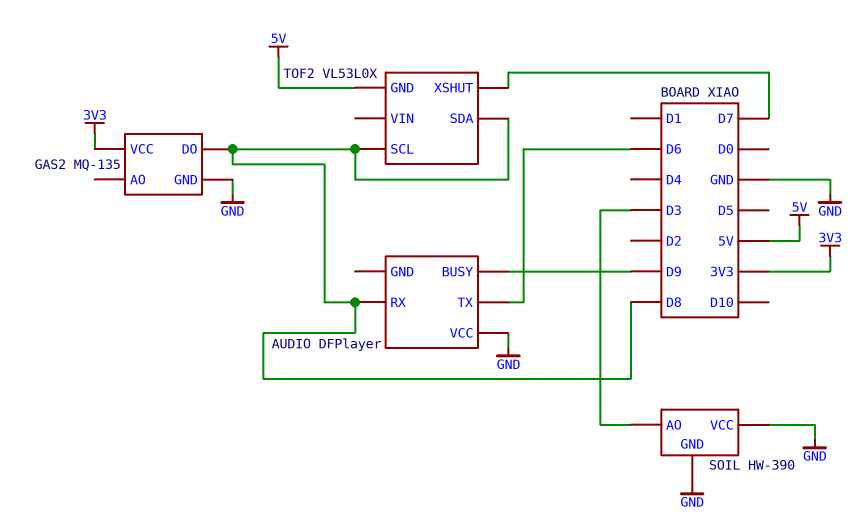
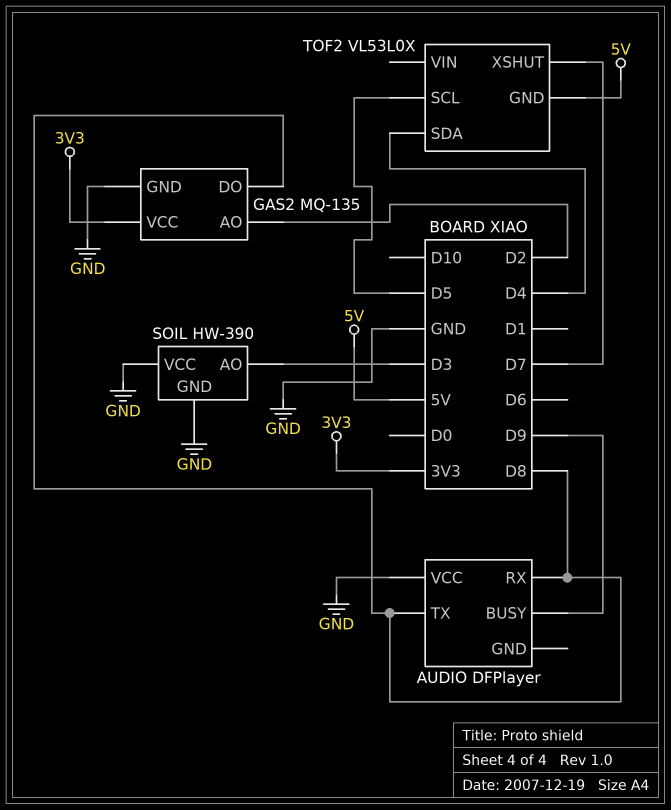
AUDIO pin TX: D6 -> D8
GAS2 pin AO: none -> D2
TOF2 pin SCL: D8 -> D5
TOF2 pin SDA: D8 -> D4

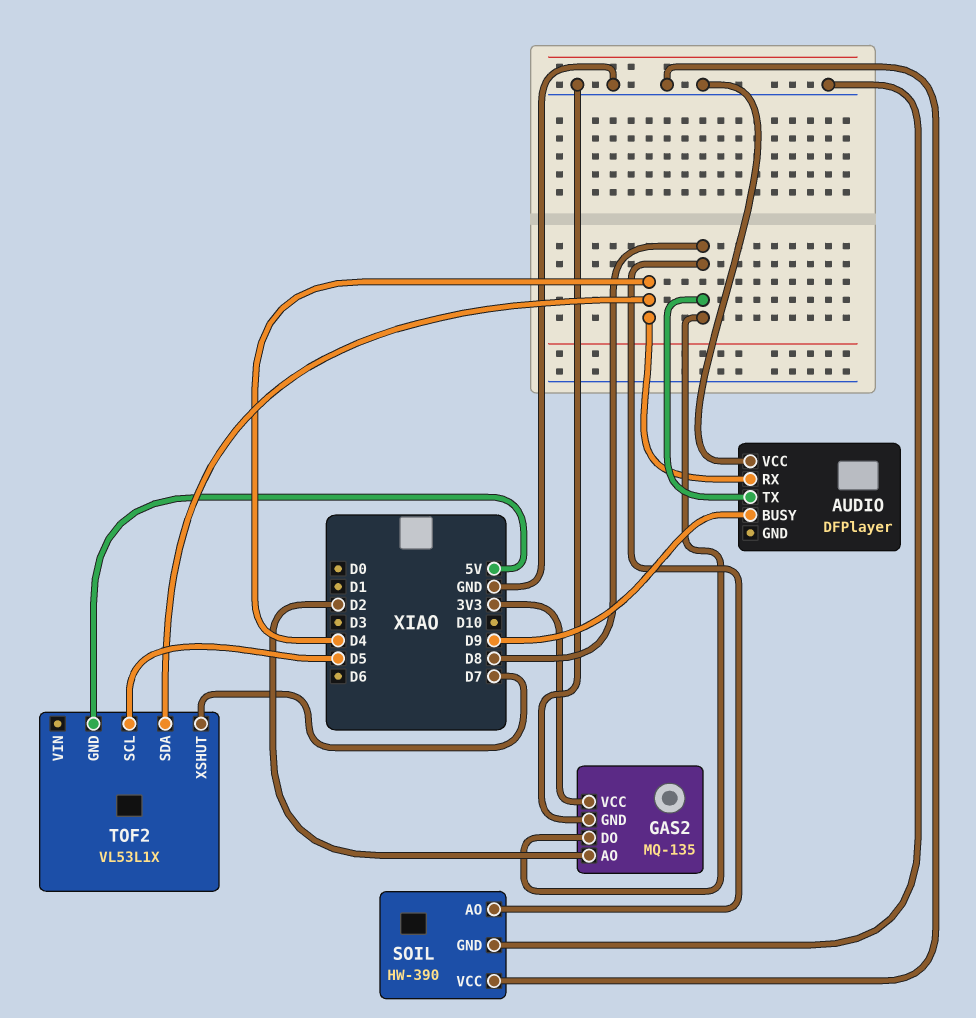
AUDIO pin RX: D8 -> D4
SOIL pin AO: D3 -> D8
TOF2: VL53L0X -> VL53L1X

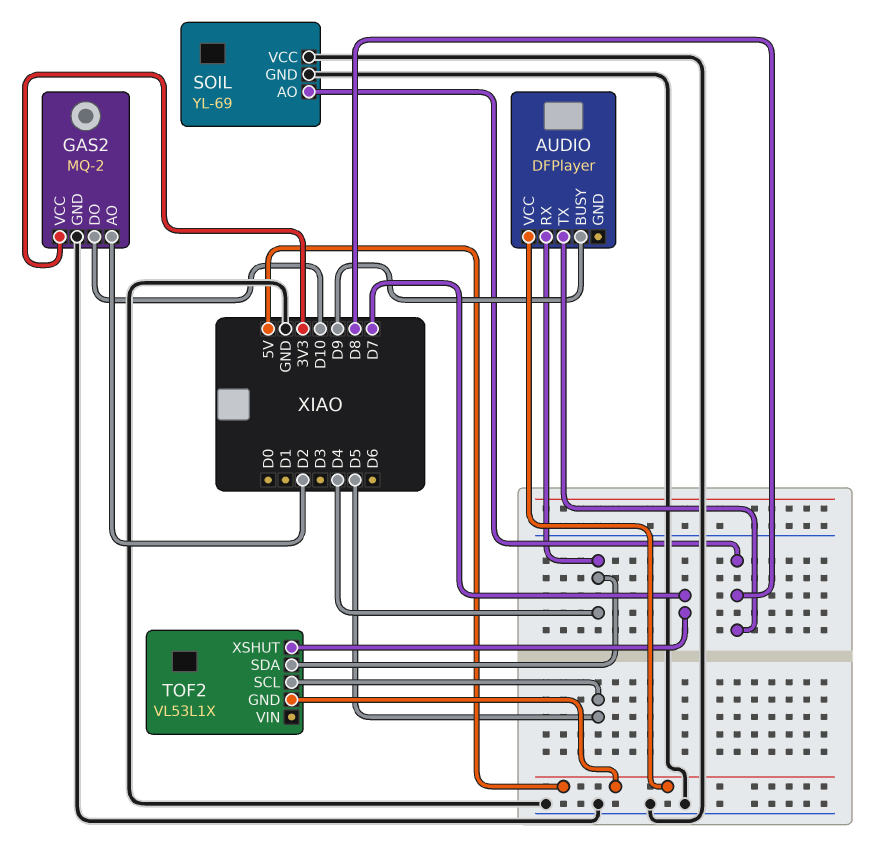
AUDIO pin VCC: GND -> 5V
GAS2: MQ-135 -> MQ-2
GAS2 pin DO: D8 -> D10
SOIL: HW-390 -> YL-69

